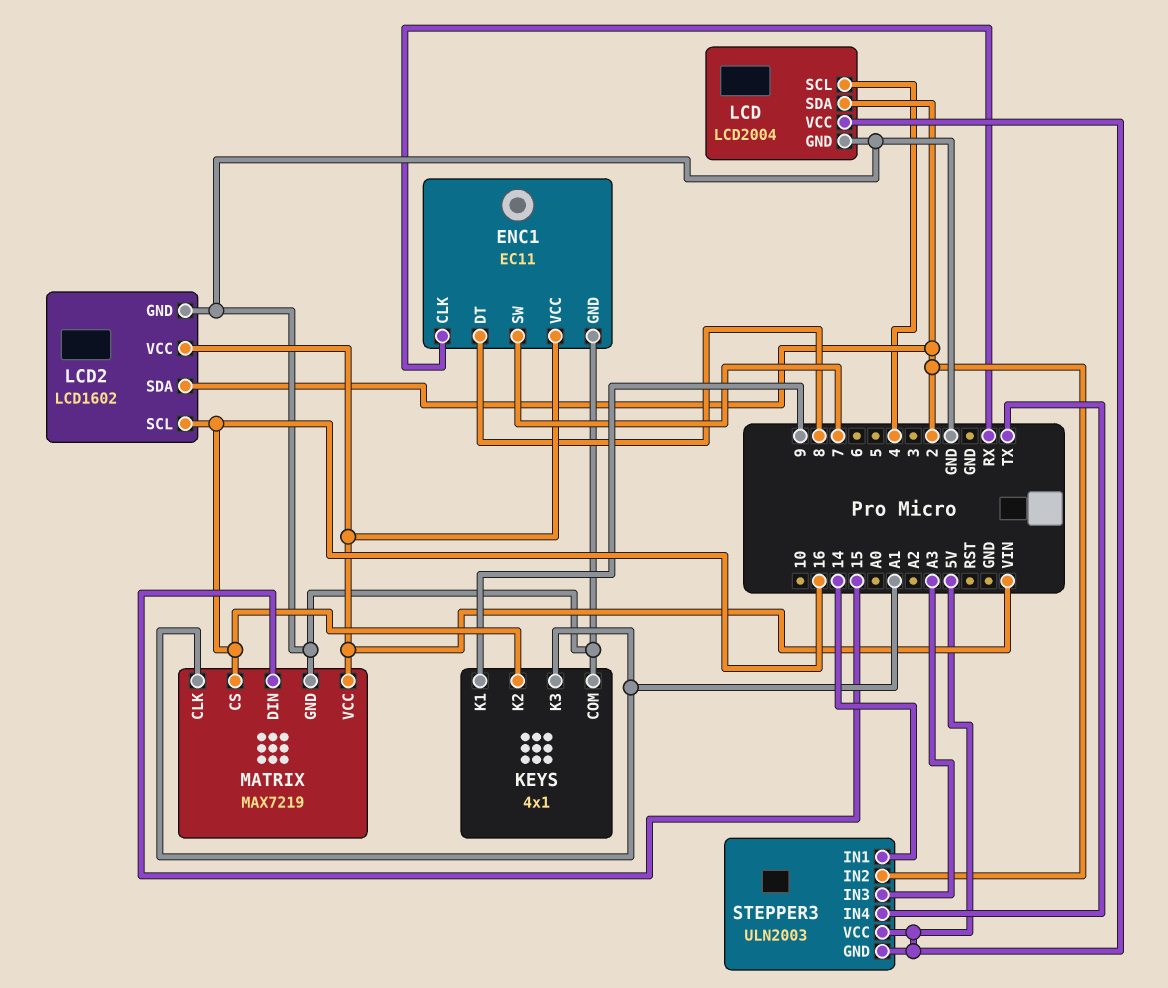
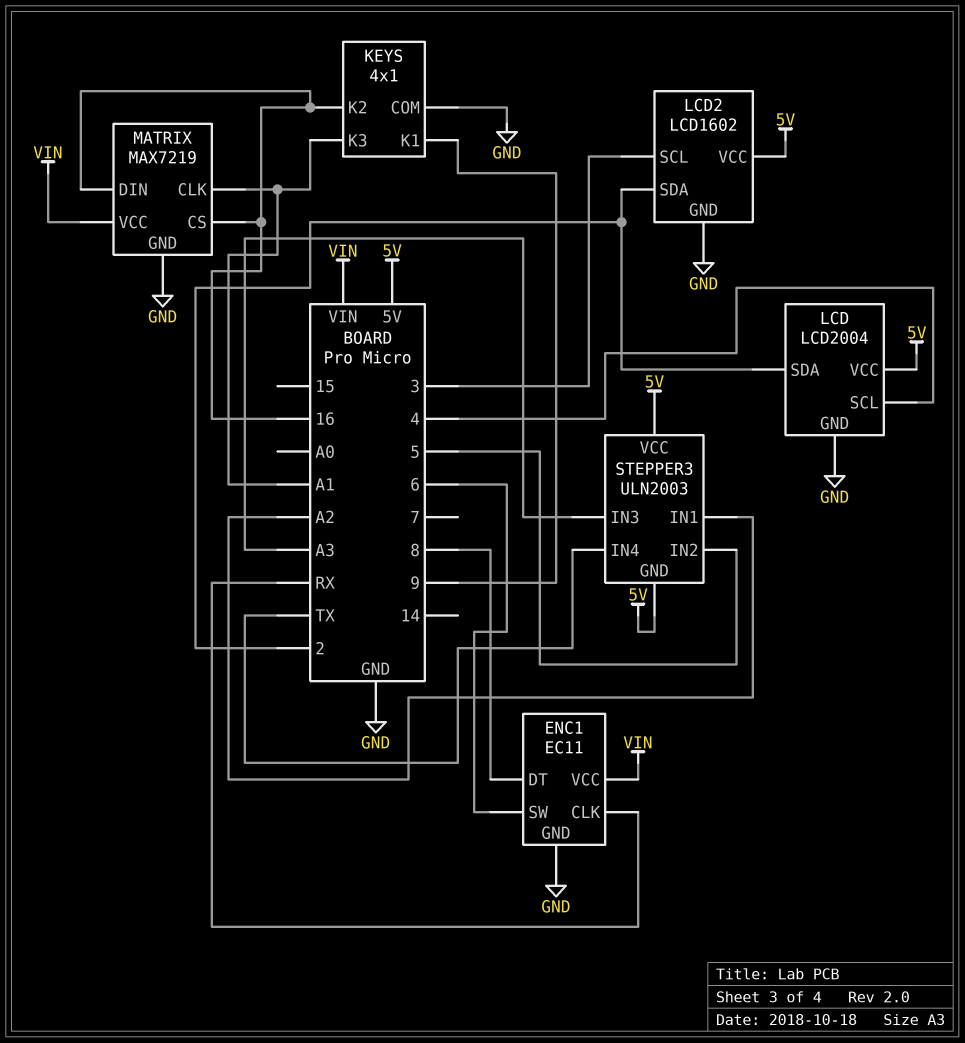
ENC1 pin SW: 7 -> 6
LCD2 pin SCL: 16 -> 3
LCD2 pin VCC: VIN -> 5V
MATRIX pin DIN: 15 -> 16
STEPPER3 pin IN1: 14 -> A2
STEPPER3 pin IN2: 2 -> 5

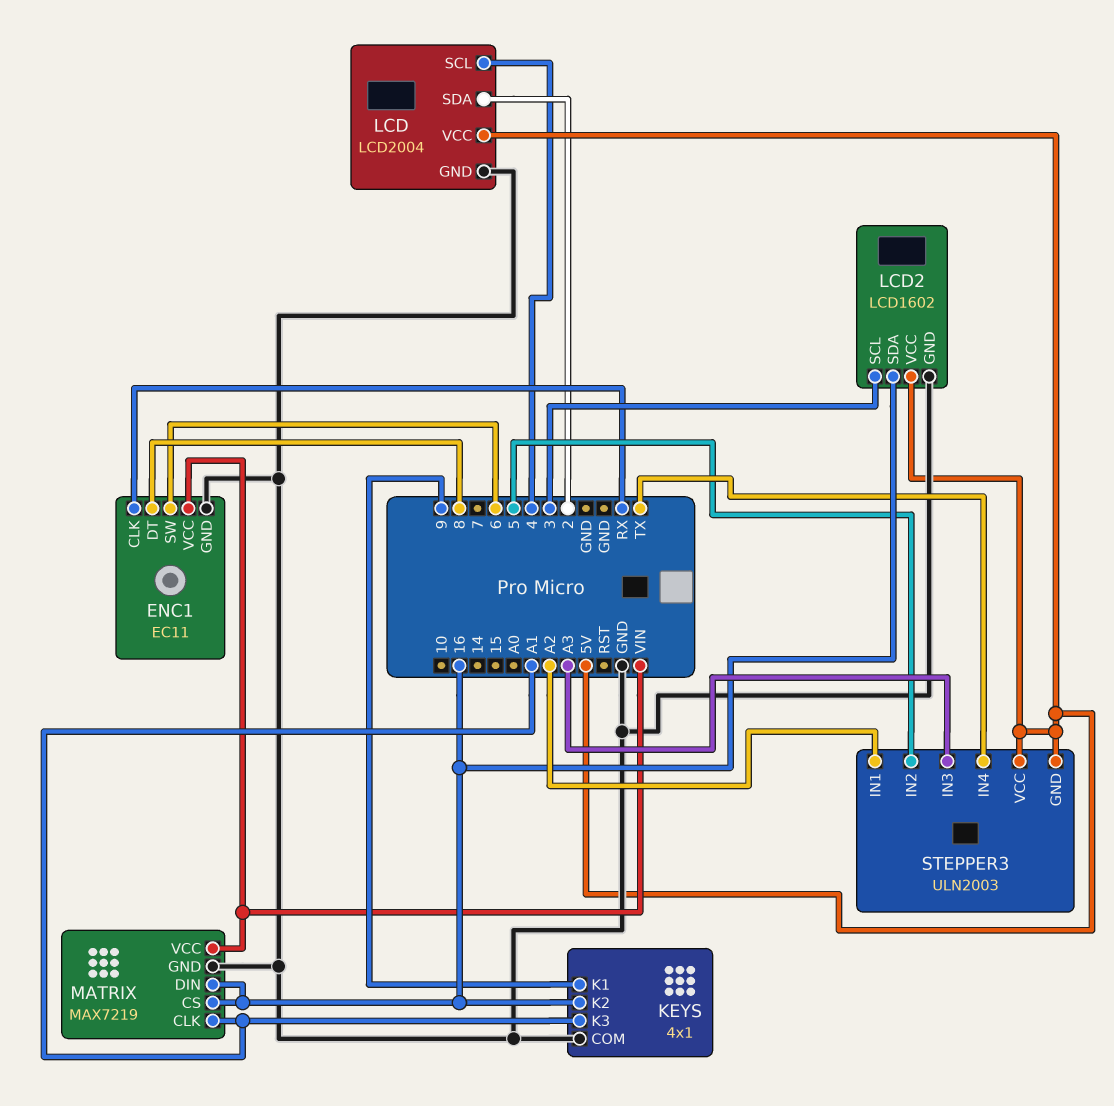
LCD2 pin SDA: 2 -> 16

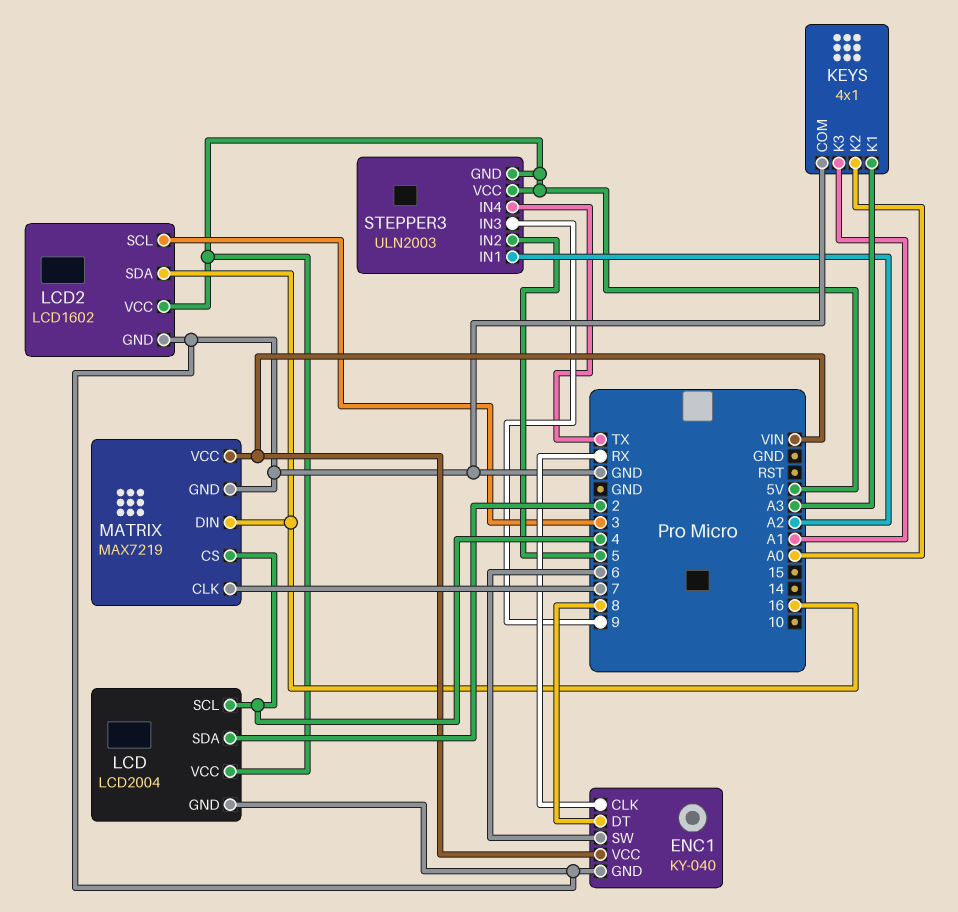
ENC1: EC11 -> KY-040
KEYS pin K1: 9 -> A3
KEYS pin K2: 16 -> A0
MATRIX pin CLK: A1 -> 7
MATRIX pin CS: 16 -> 4
STEPPER3 pin IN3: A3 -> 9

